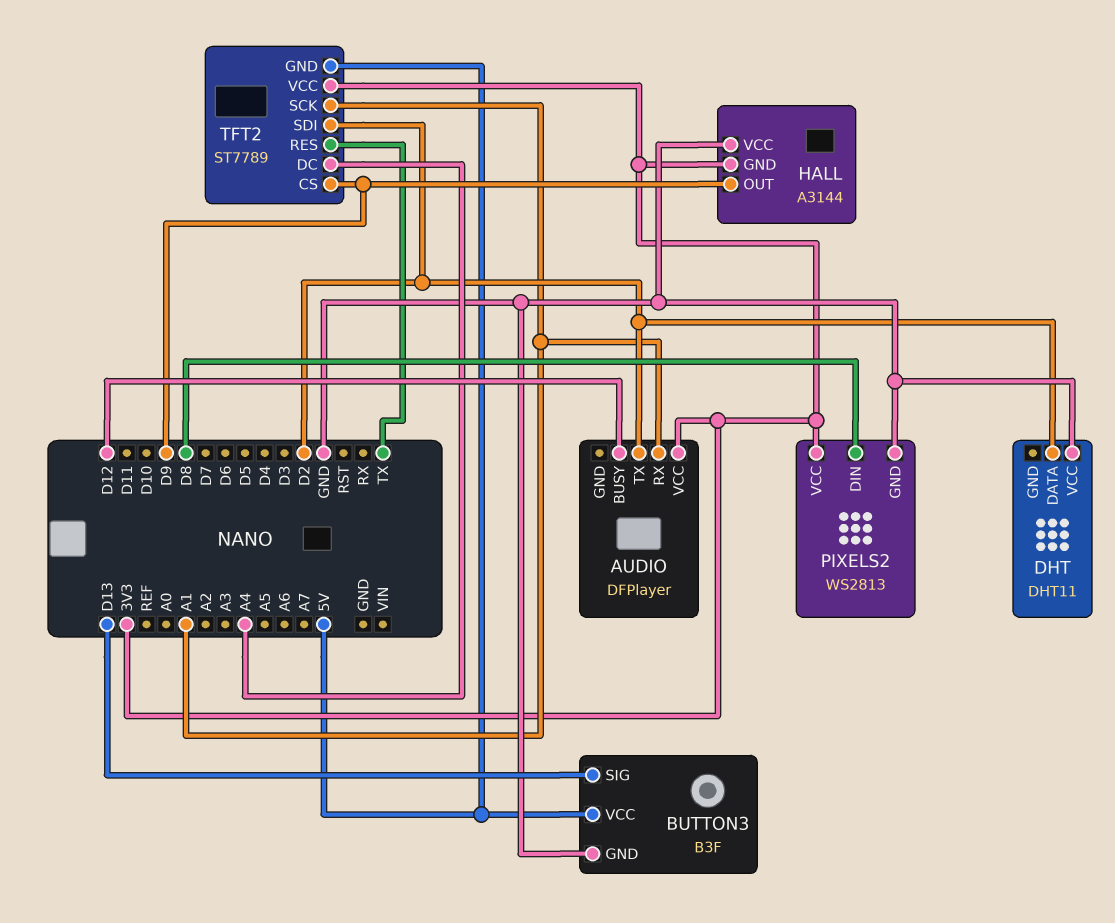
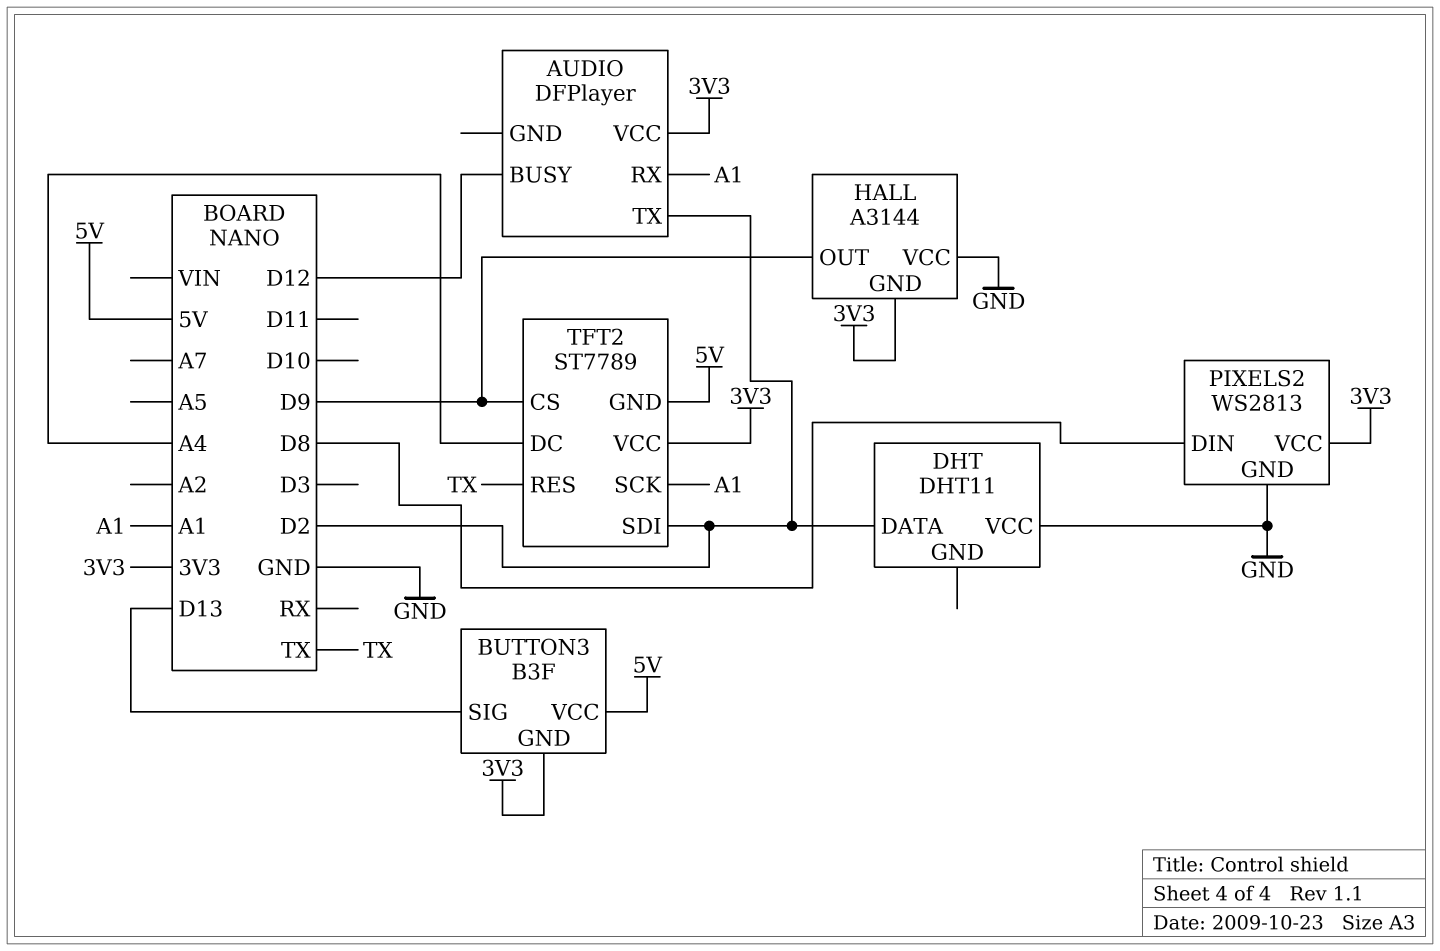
BUTTON3 pin GND: GND -> 3V3

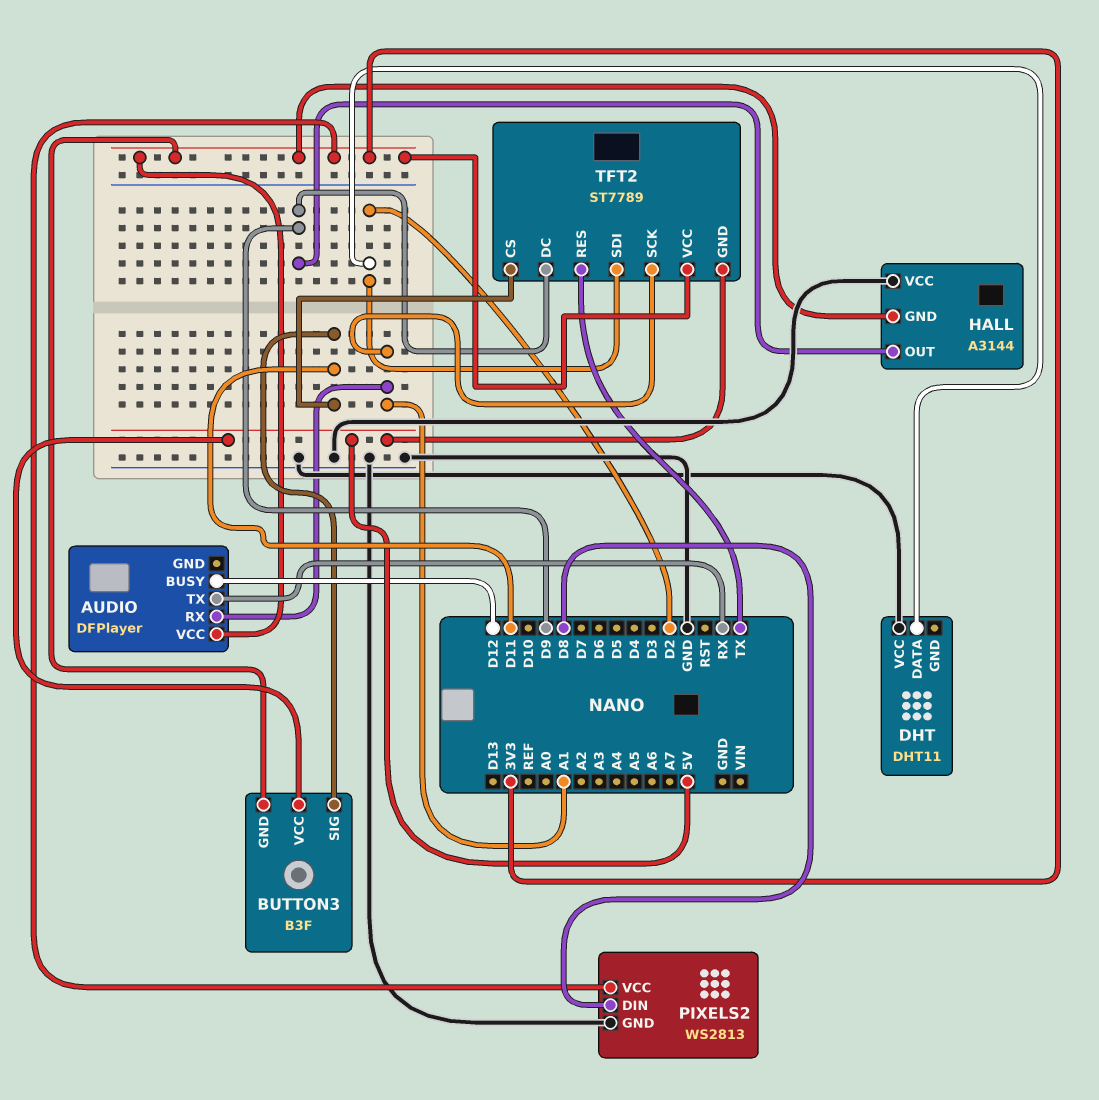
AUDIO pin TX: D2 -> RX
BUTTON3 pin SIG: D13 -> D11
TFT2 pin CS: D9 -> D11
TFT2 pin DC: A4 -> D9

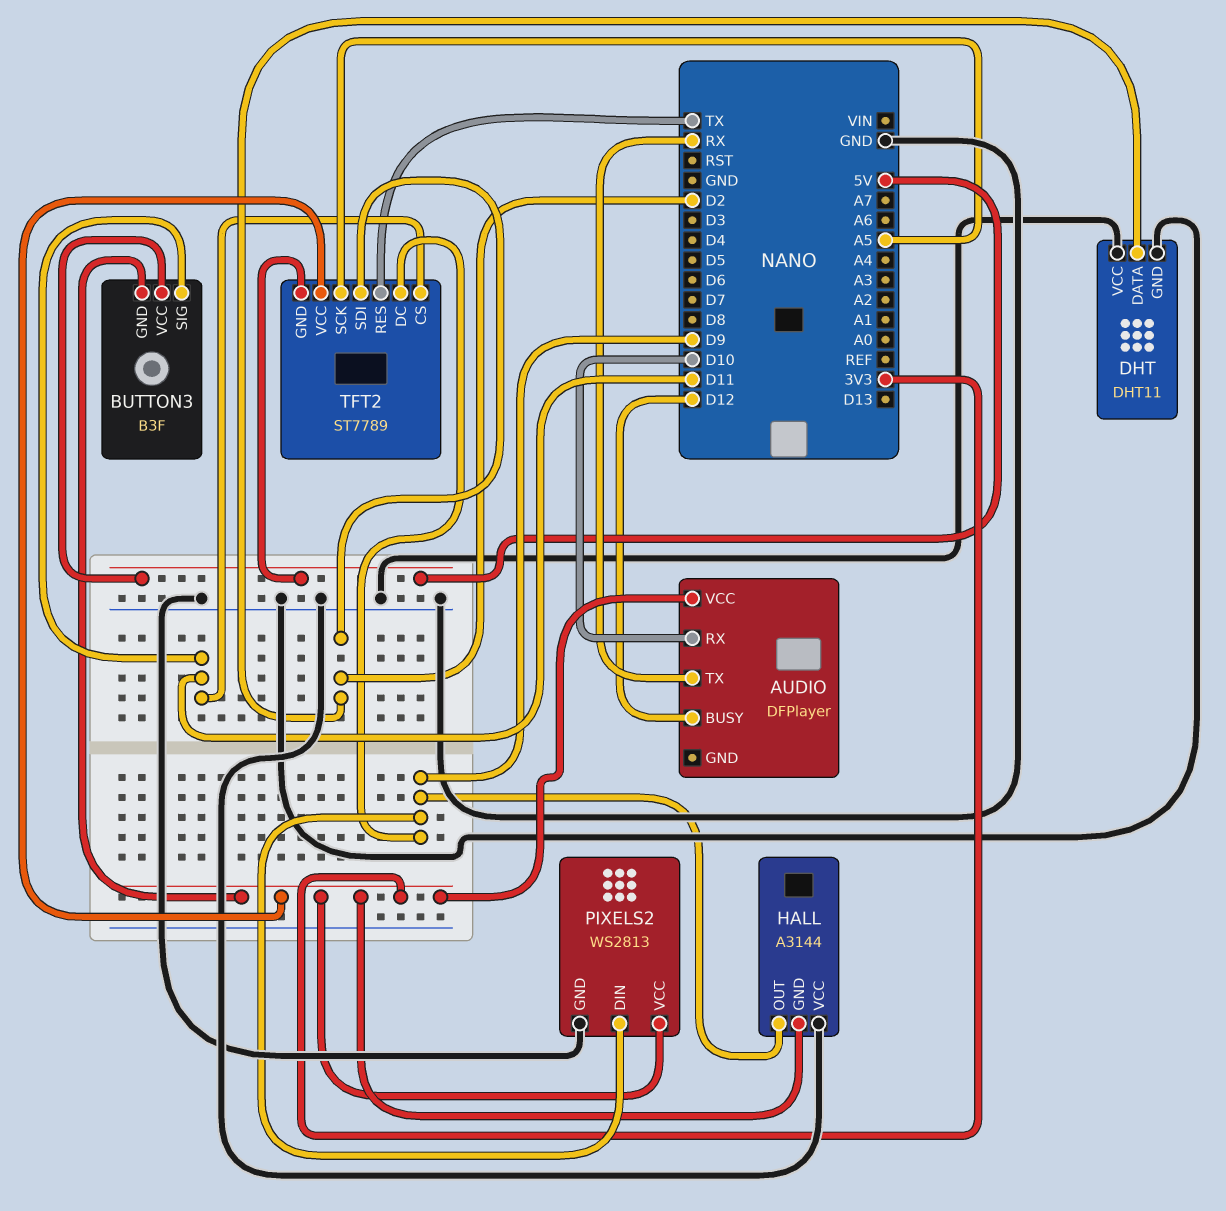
AUDIO pin RX: A1 -> D10
DHT pin GND: none -> GND
PIXELS2 pin DIN: D8 -> D9
TFT2 pin SCK: A1 -> A5

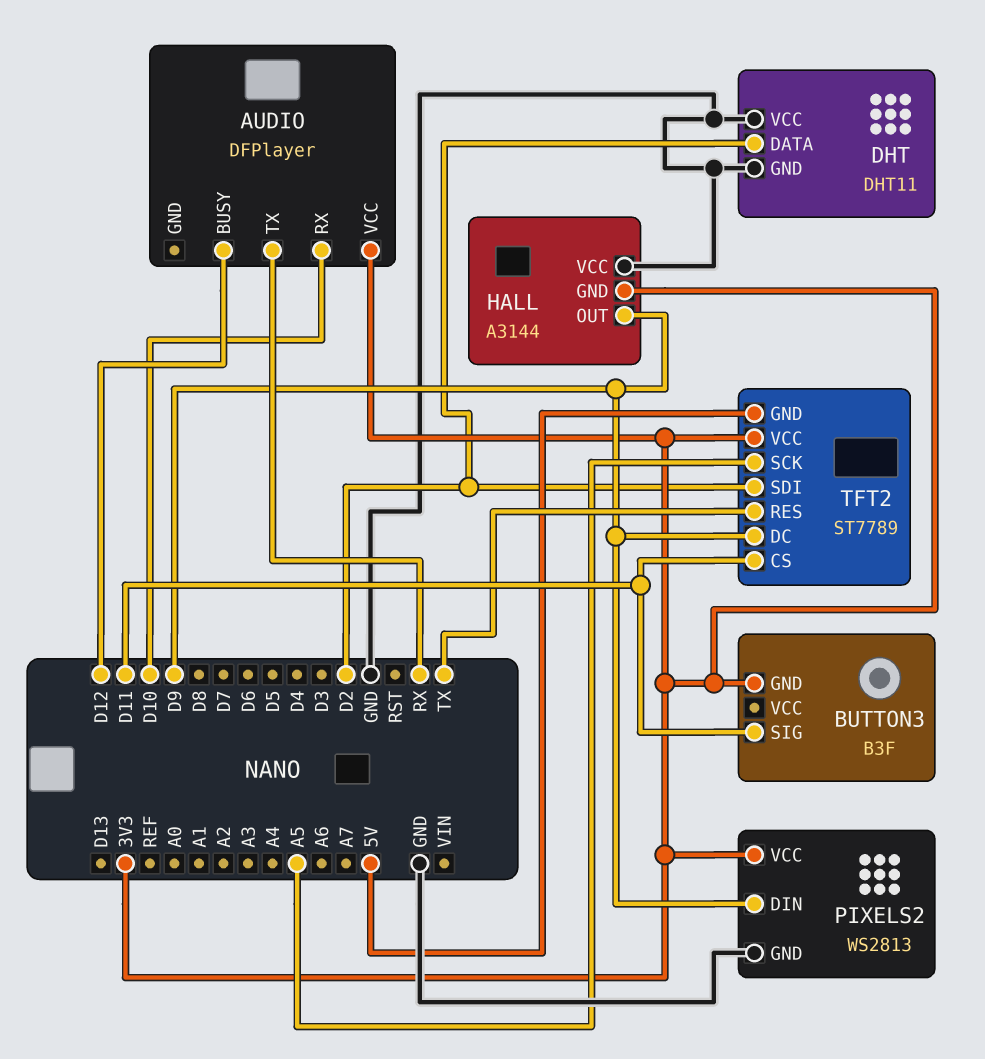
BUTTON3 pin VCC: 5V -> none

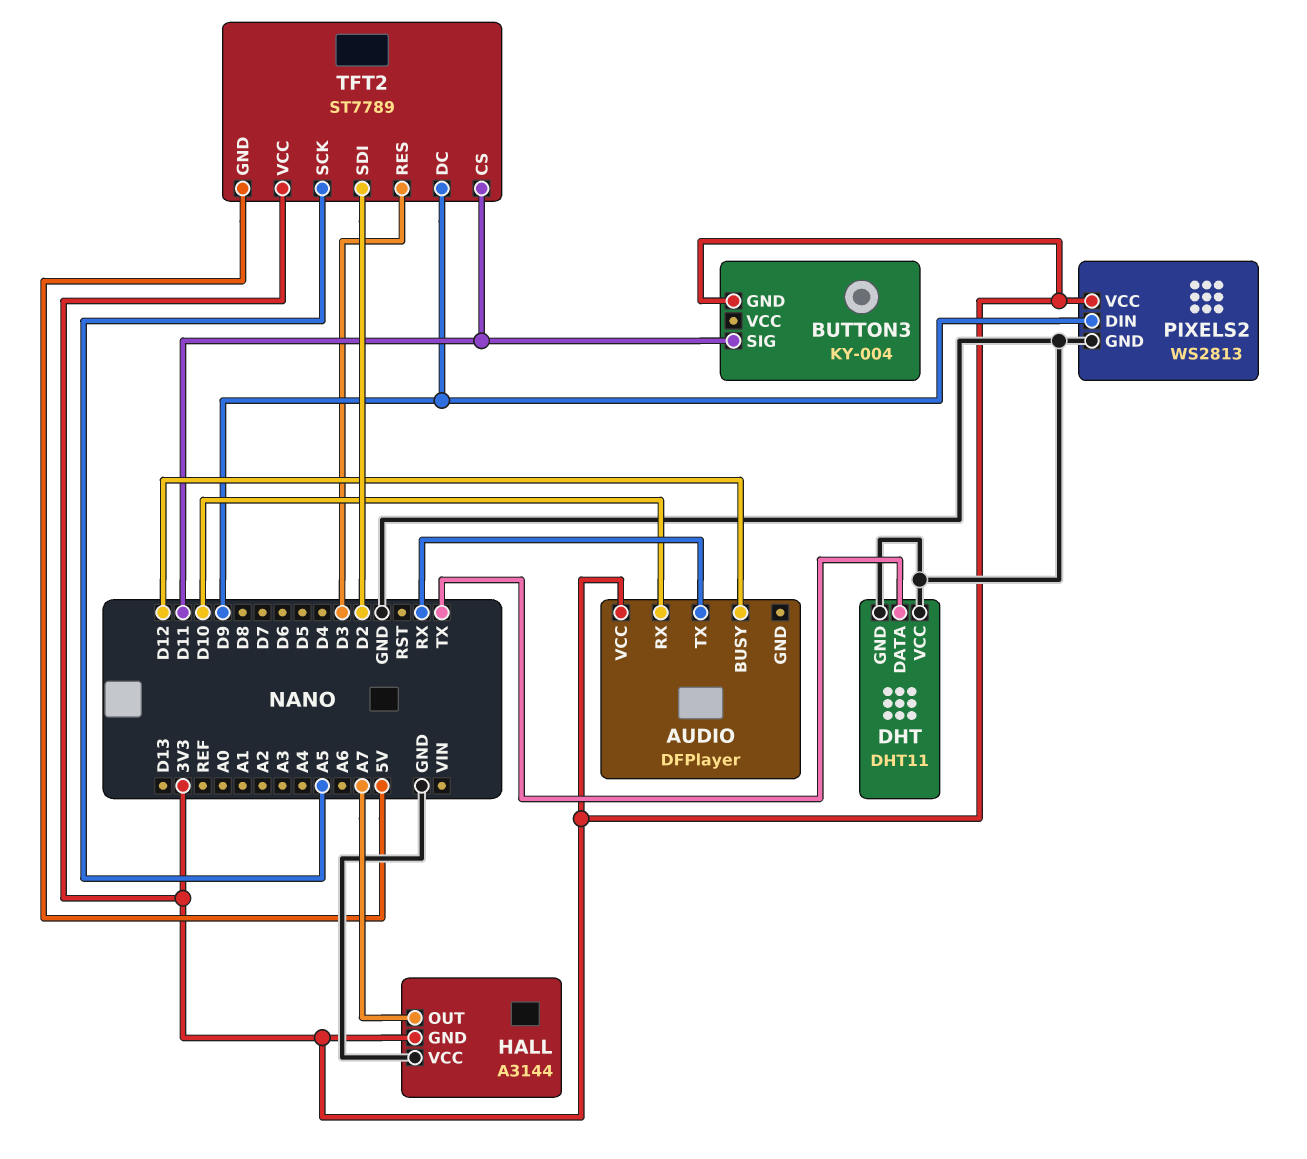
BUTTON3: B3F -> KY-004
DHT pin DATA: D2 -> TX
HALL pin OUT: D9 -> A7
TFT2 pin RES: TX -> D3

